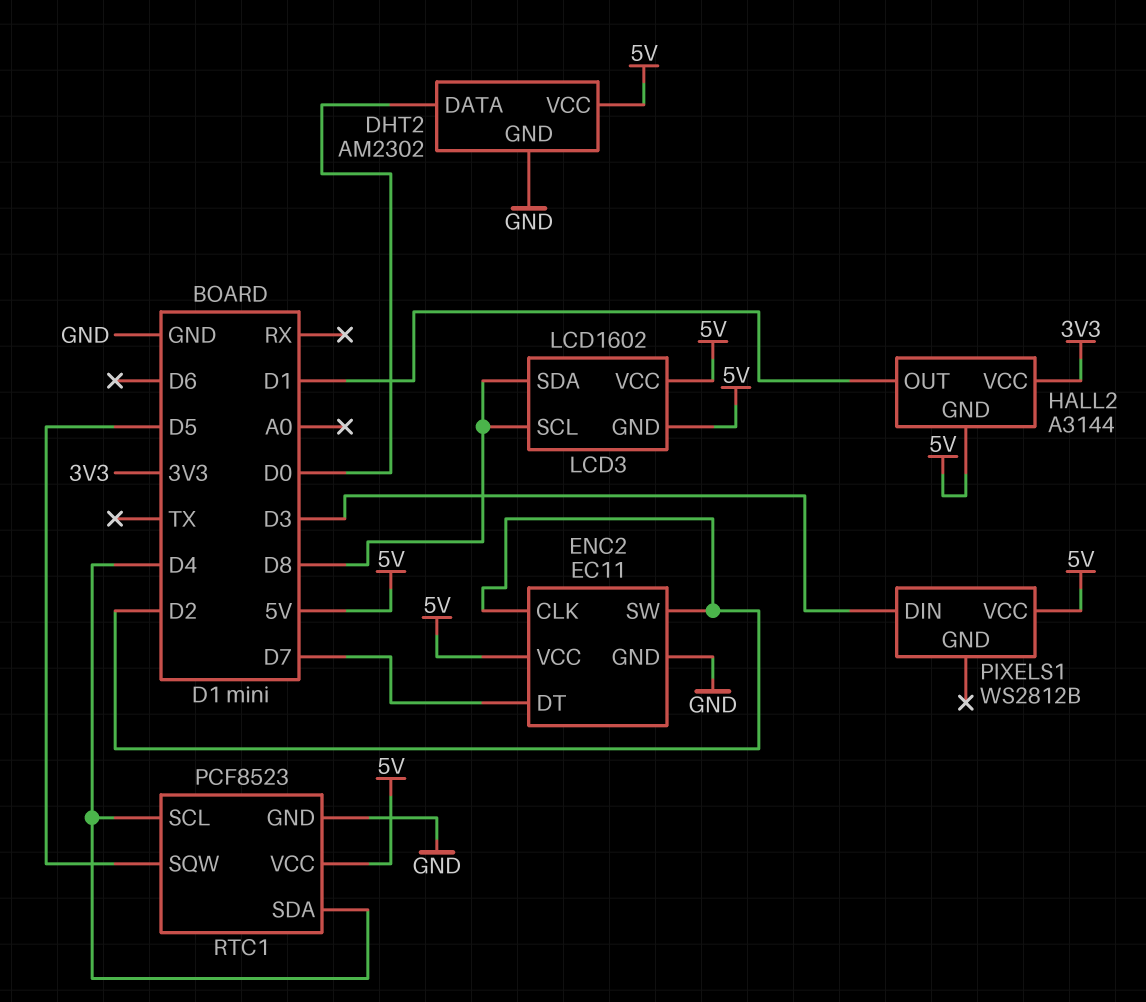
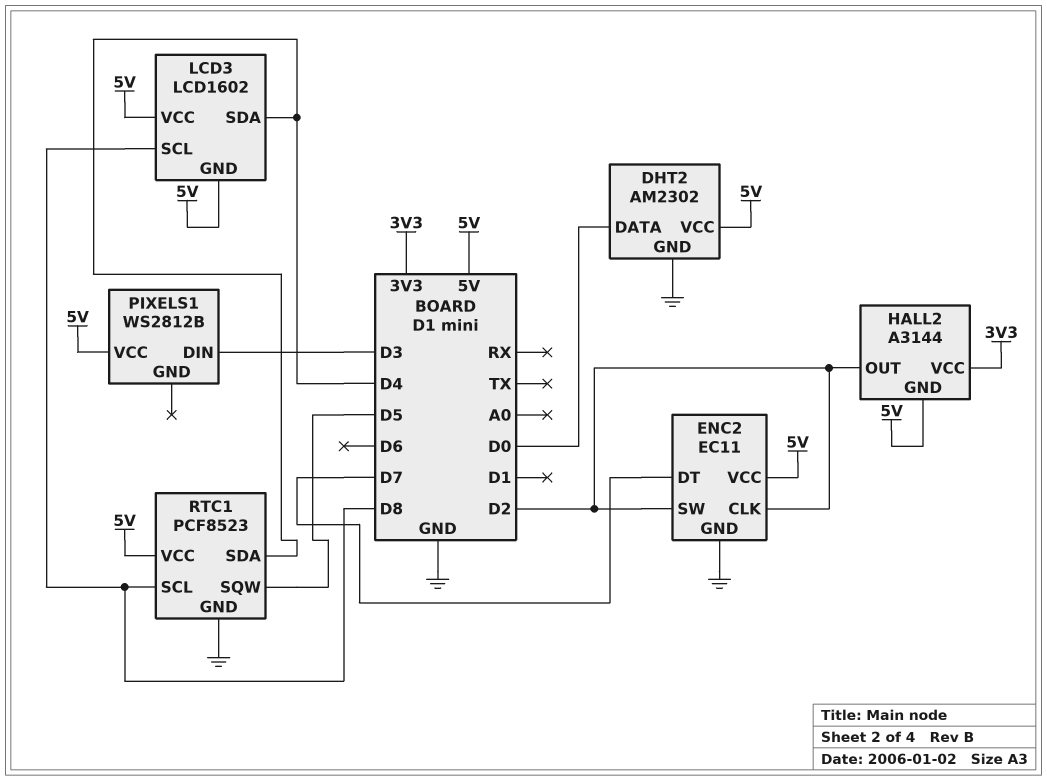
HALL2 pin OUT: D1 -> D2
LCD3 pin SDA: D8 -> D4
RTC1 pin SCL: D4 -> D8

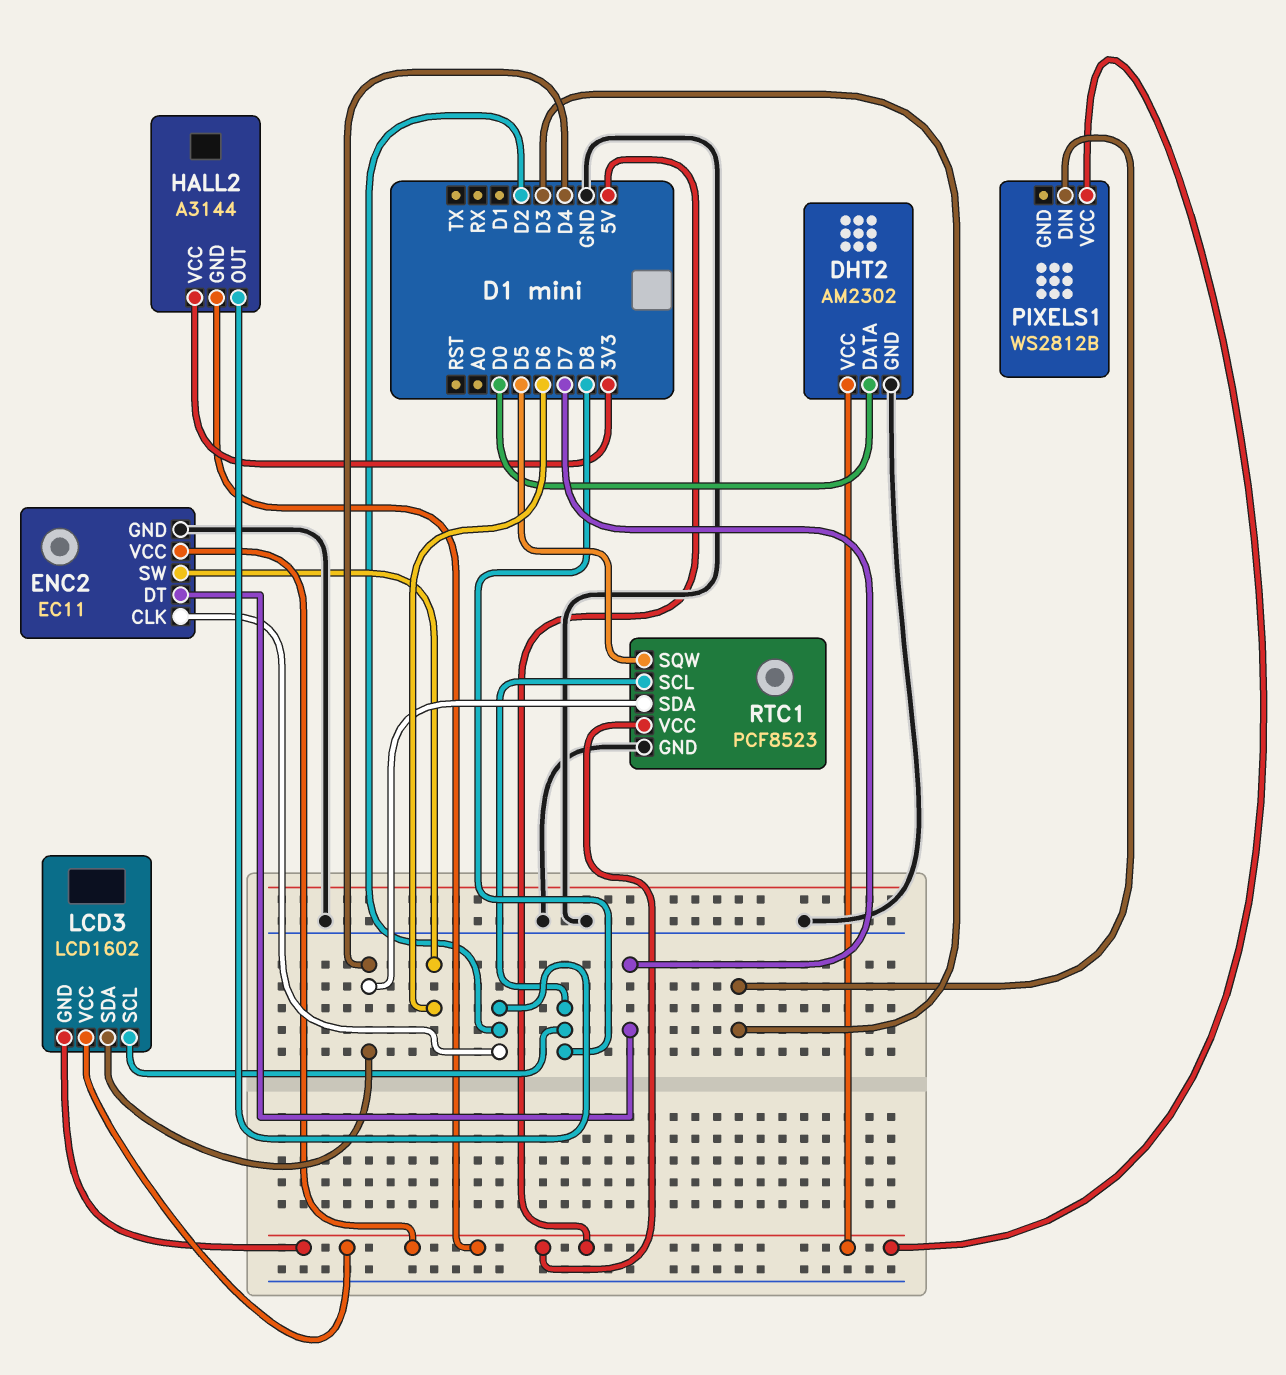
ENC2 pin SW: D2 -> D6

